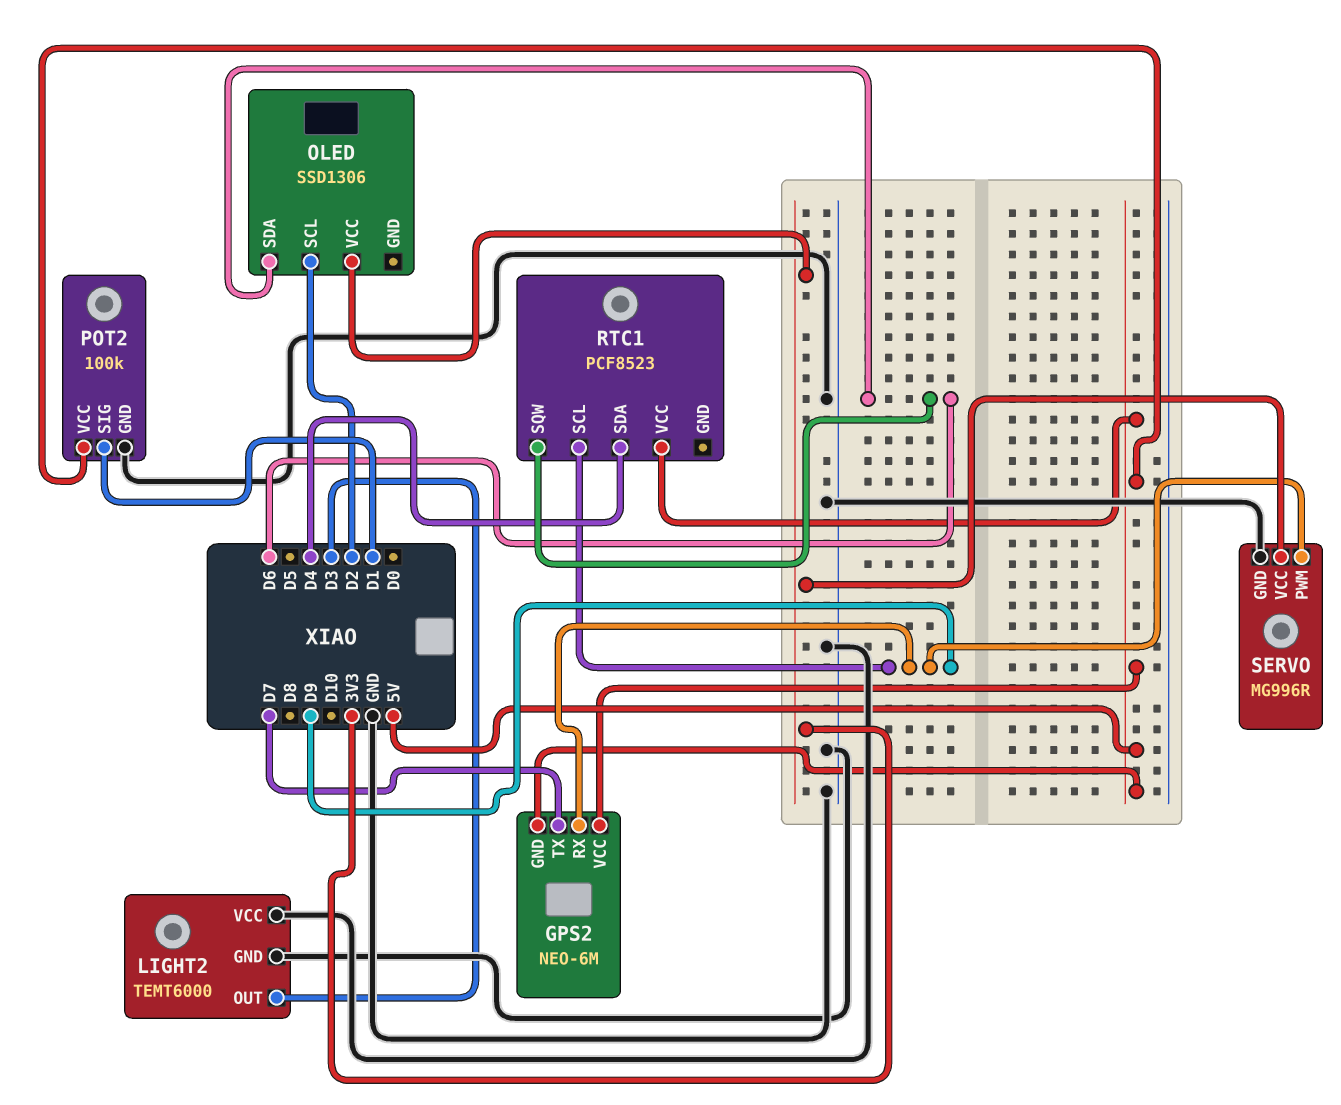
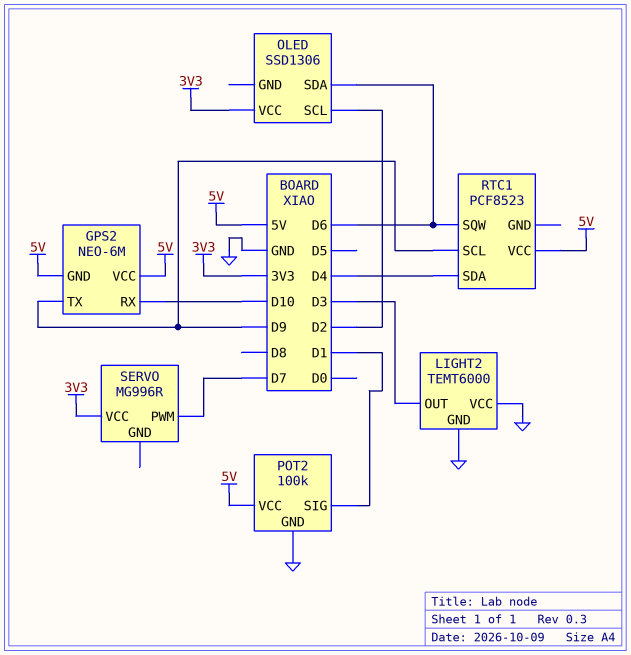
GPS2 pin RX: D9 -> D10
GPS2 pin TX: D7 -> D9
SERVO pin GND: GND -> none
SERVO pin PWM: D9 -> D7

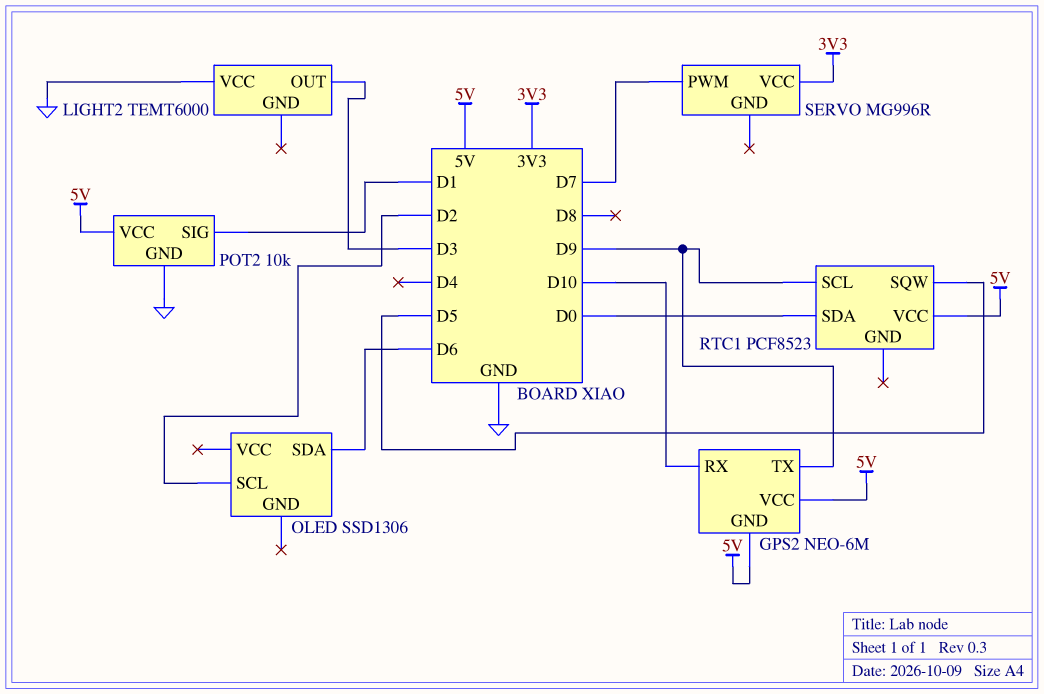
LIGHT2 pin GND: GND -> none
OLED pin VCC: 3V3 -> none
POT2: 100k -> 10k
RTC1 pin SDA: D4 -> D0
RTC1 pin SQW: D6 -> D5

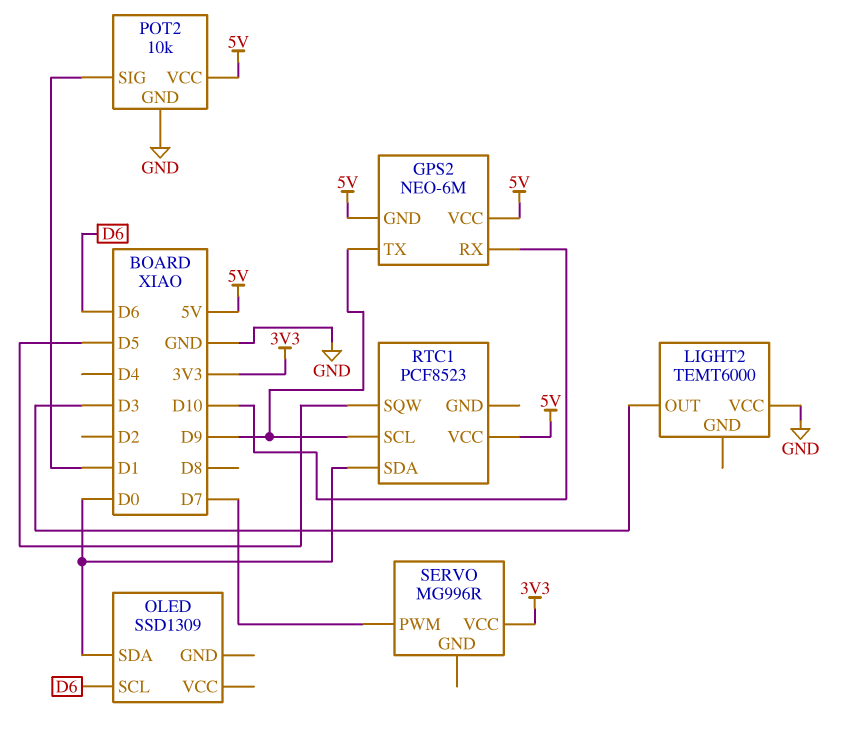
OLED: SSD1306 -> SSD1309
OLED pin SCL: D2 -> D6
OLED pin SDA: D6 -> D0

